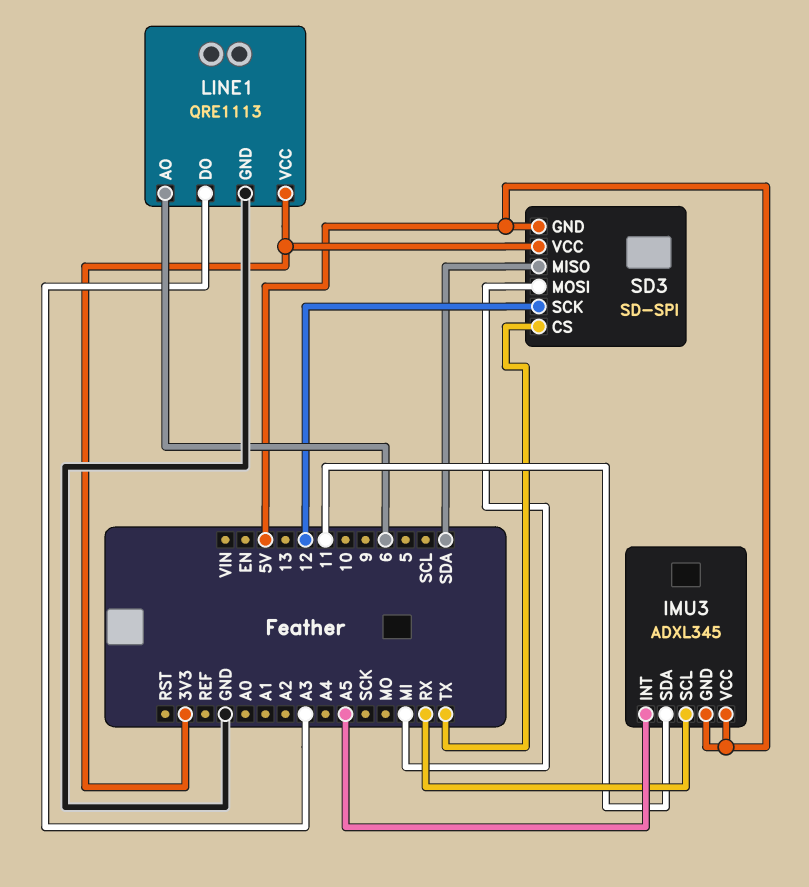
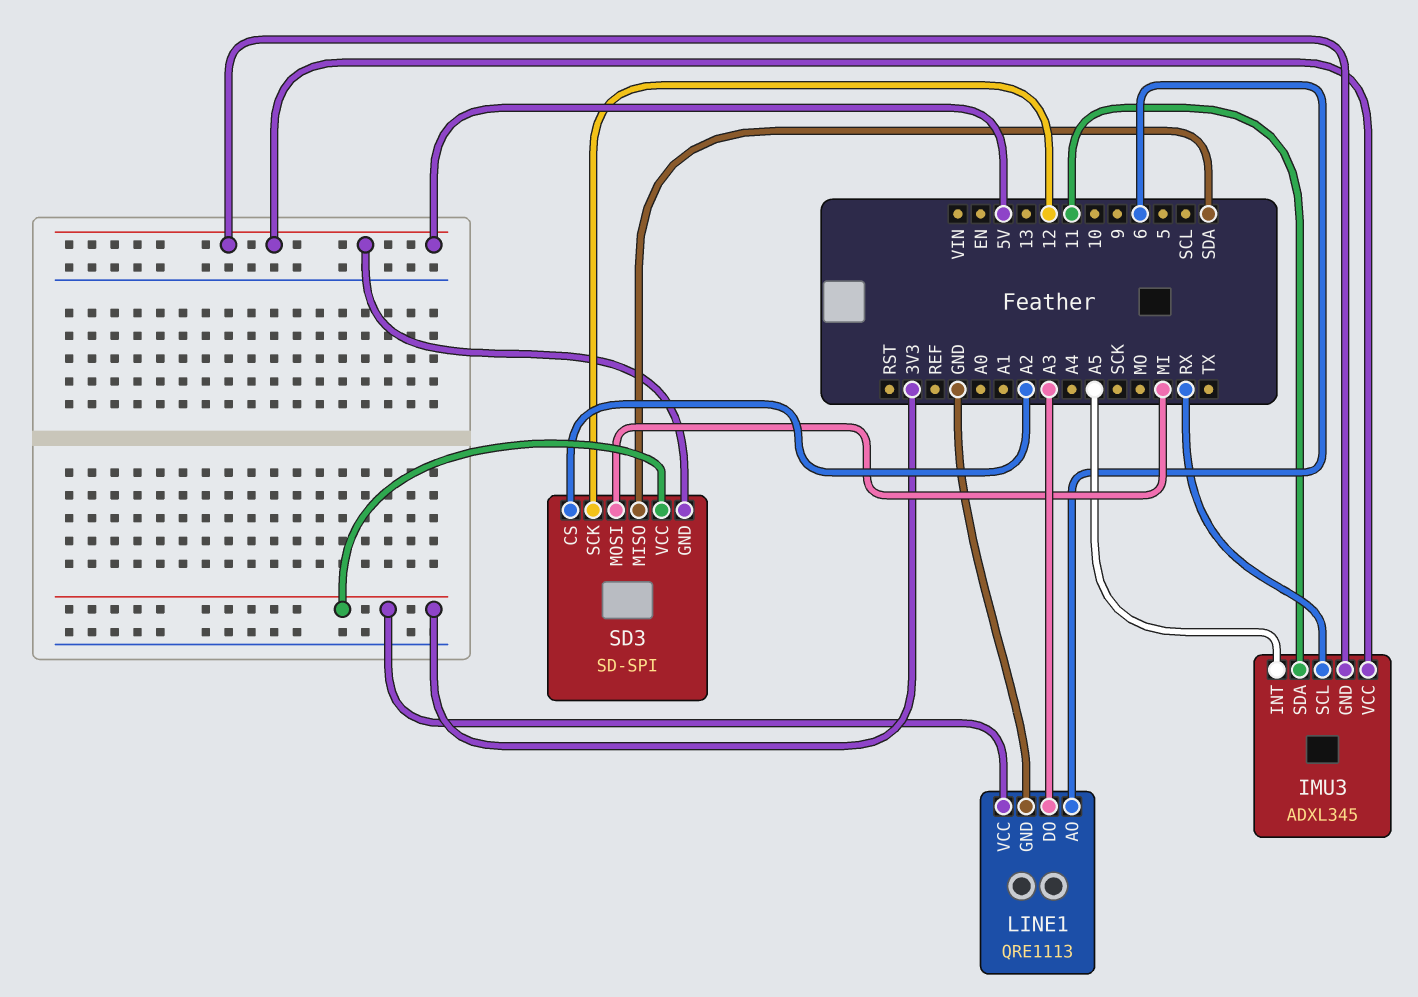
SD3 pin CS: TX -> A2

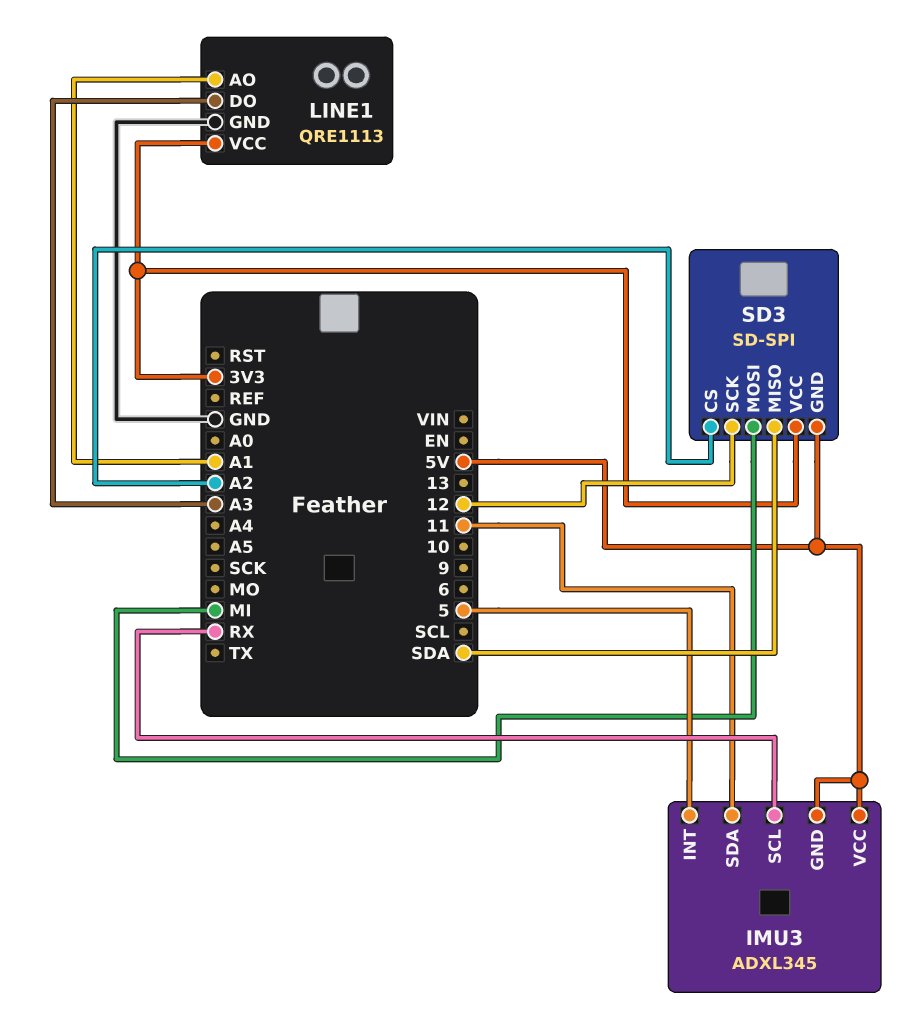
IMU3 pin INT: A5 -> 5
LINE1 pin AO: 6 -> A1

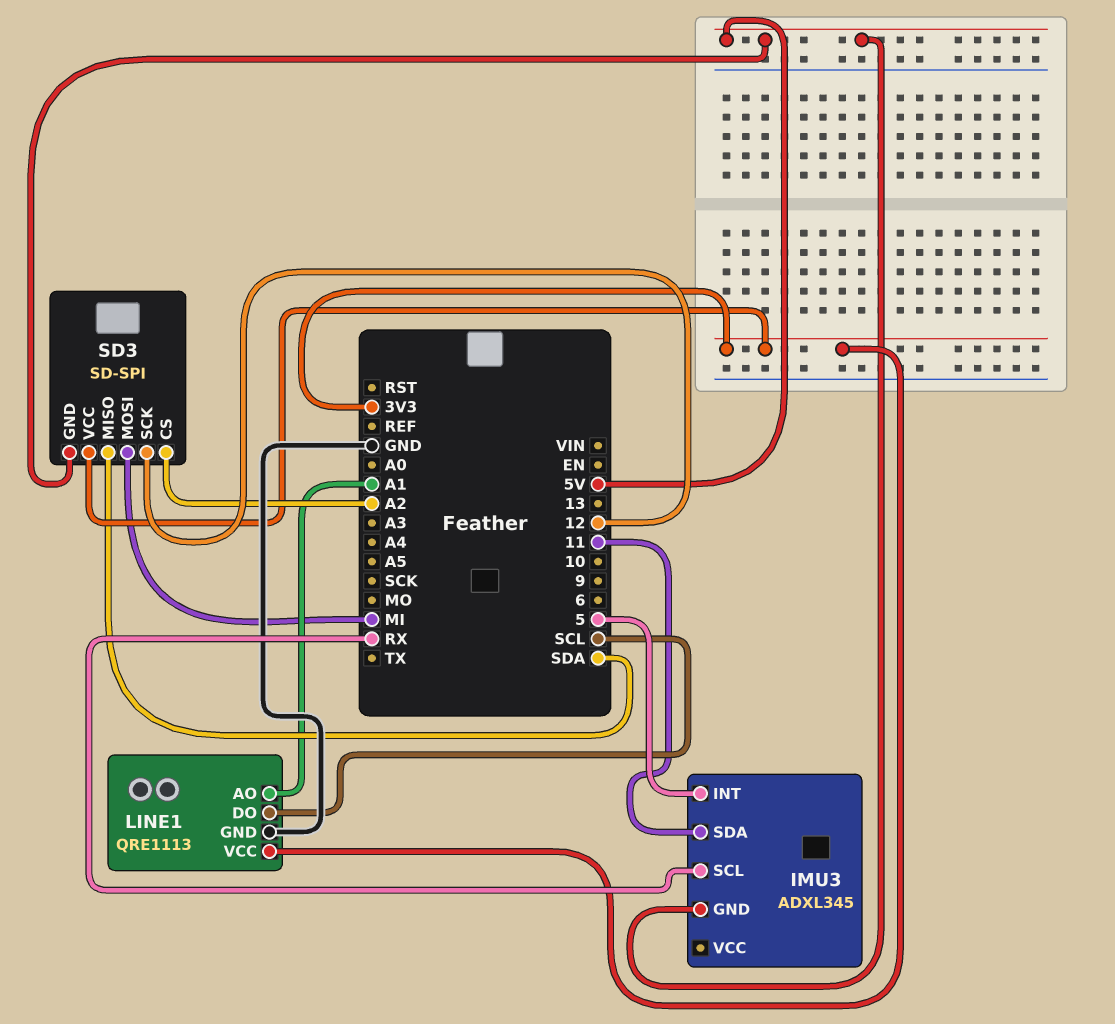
IMU3 pin VCC: 5V -> none
LINE1 pin DO: A3 -> SCL

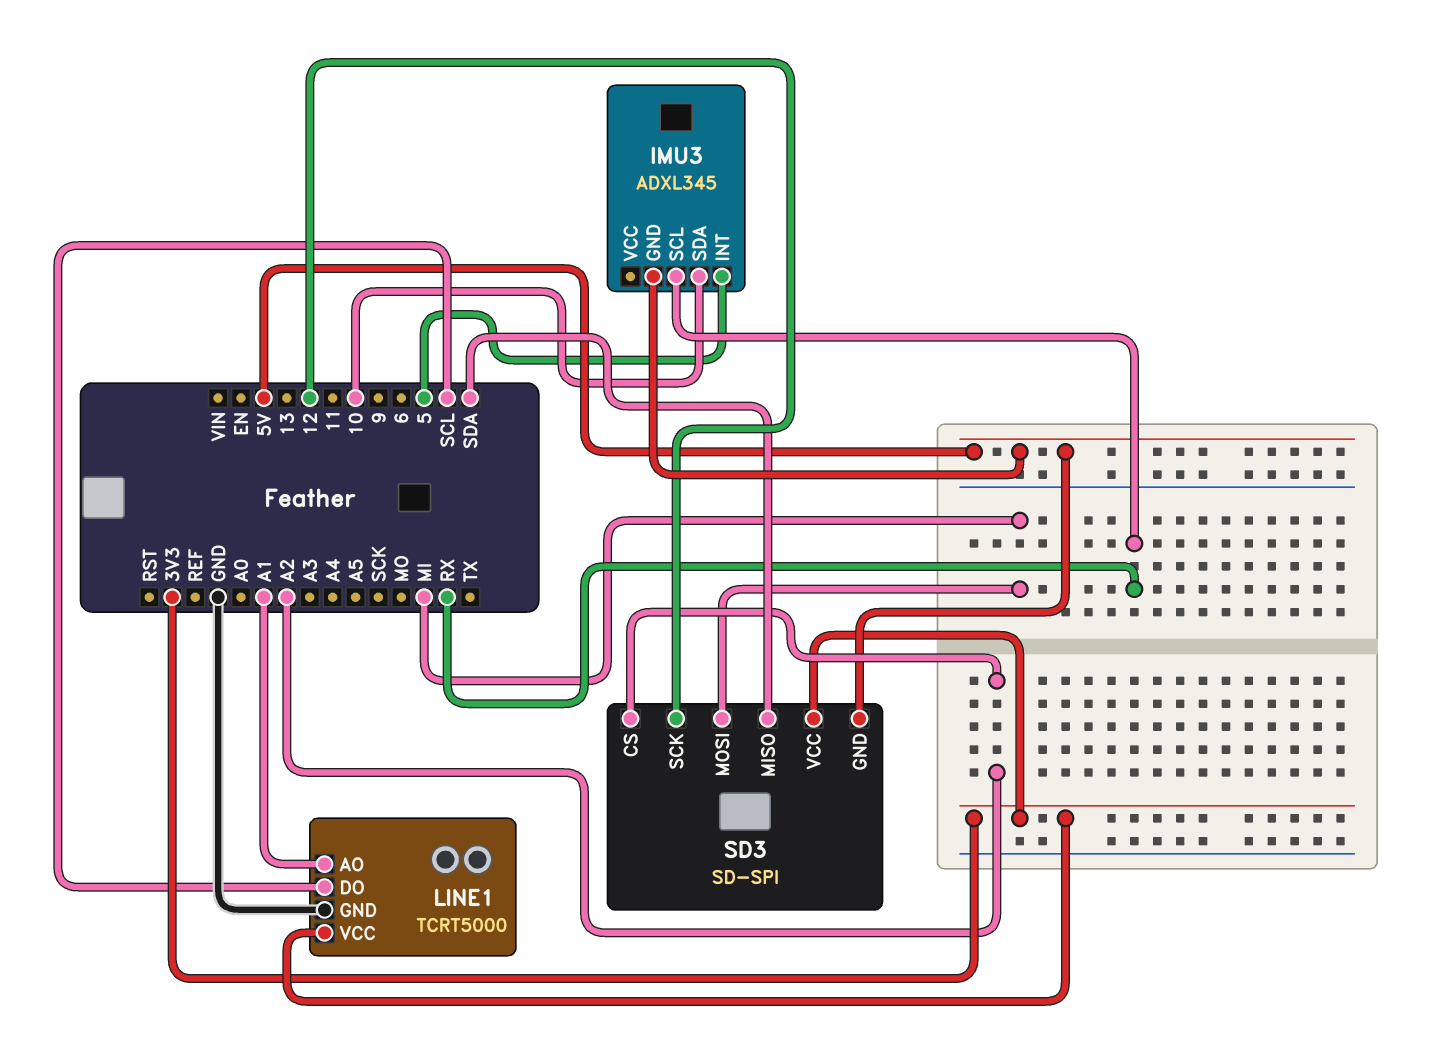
IMU3 pin SDA: 11 -> 10
LINE1: QRE1113 -> TCRT5000

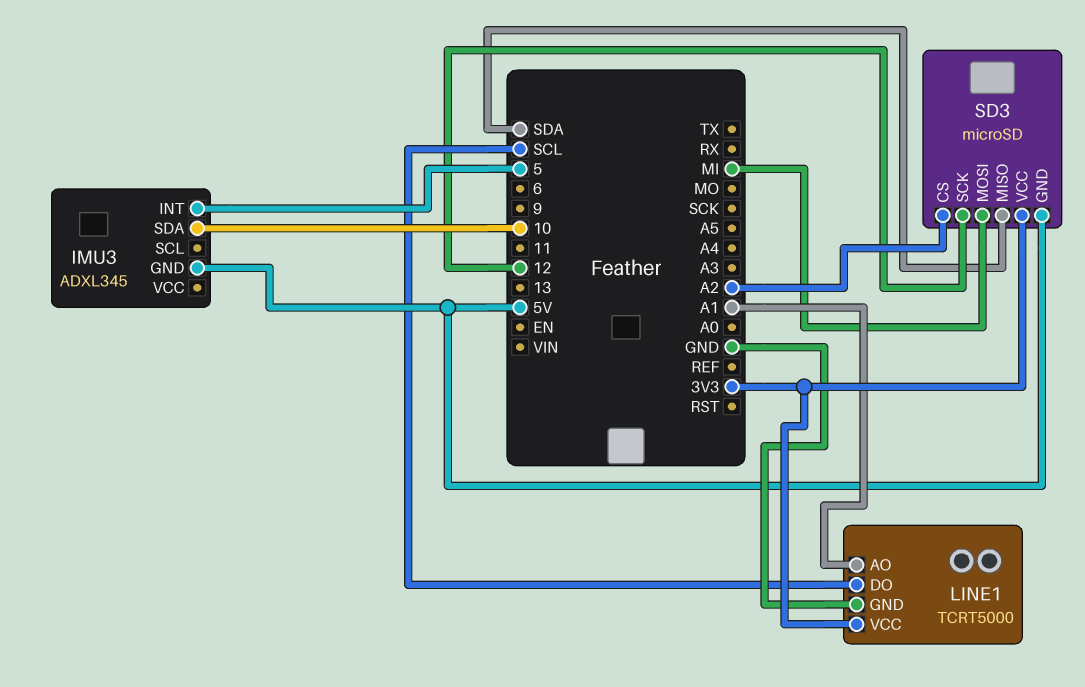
IMU3 pin SCL: RX -> none
SD3: SD-SPI -> microSD

